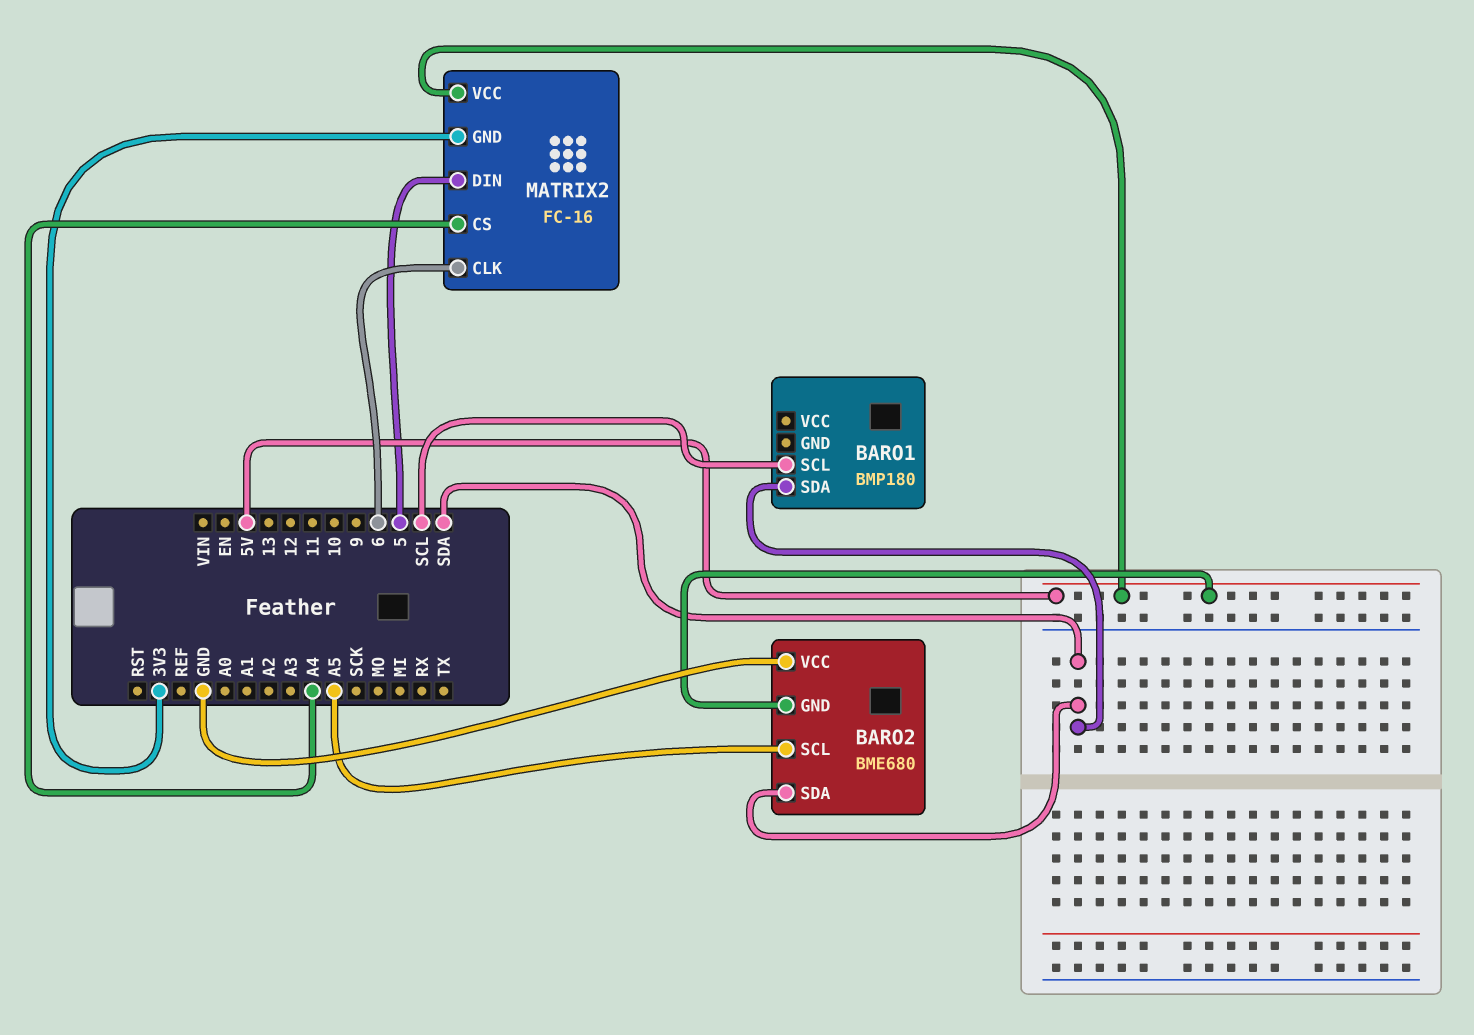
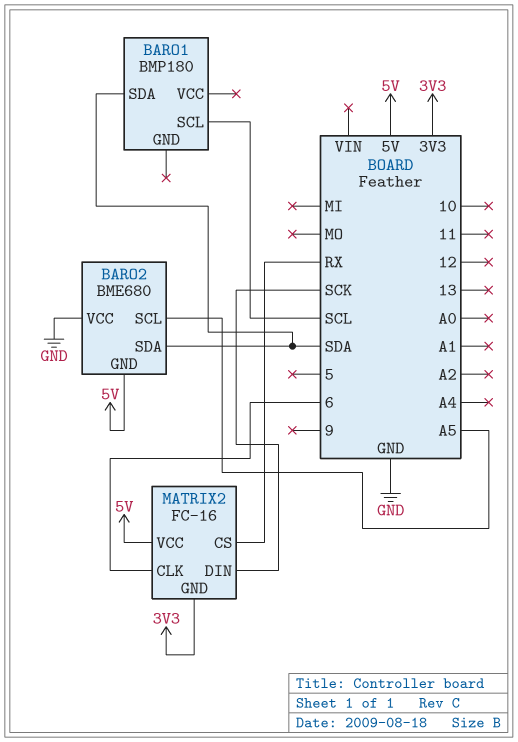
MATRIX2 pin CS: A4 -> RX
MATRIX2 pin DIN: 5 -> SCK

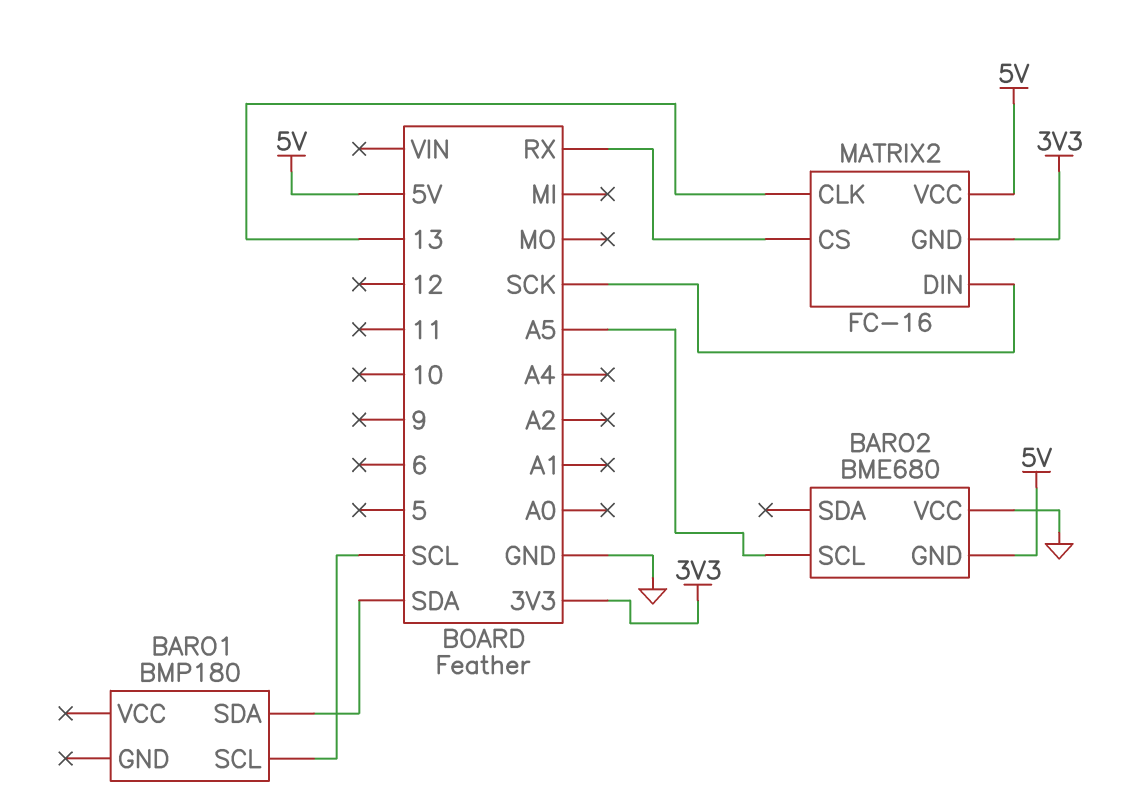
BARO2 pin SDA: SDA -> none
MATRIX2 pin CLK: 6 -> 13

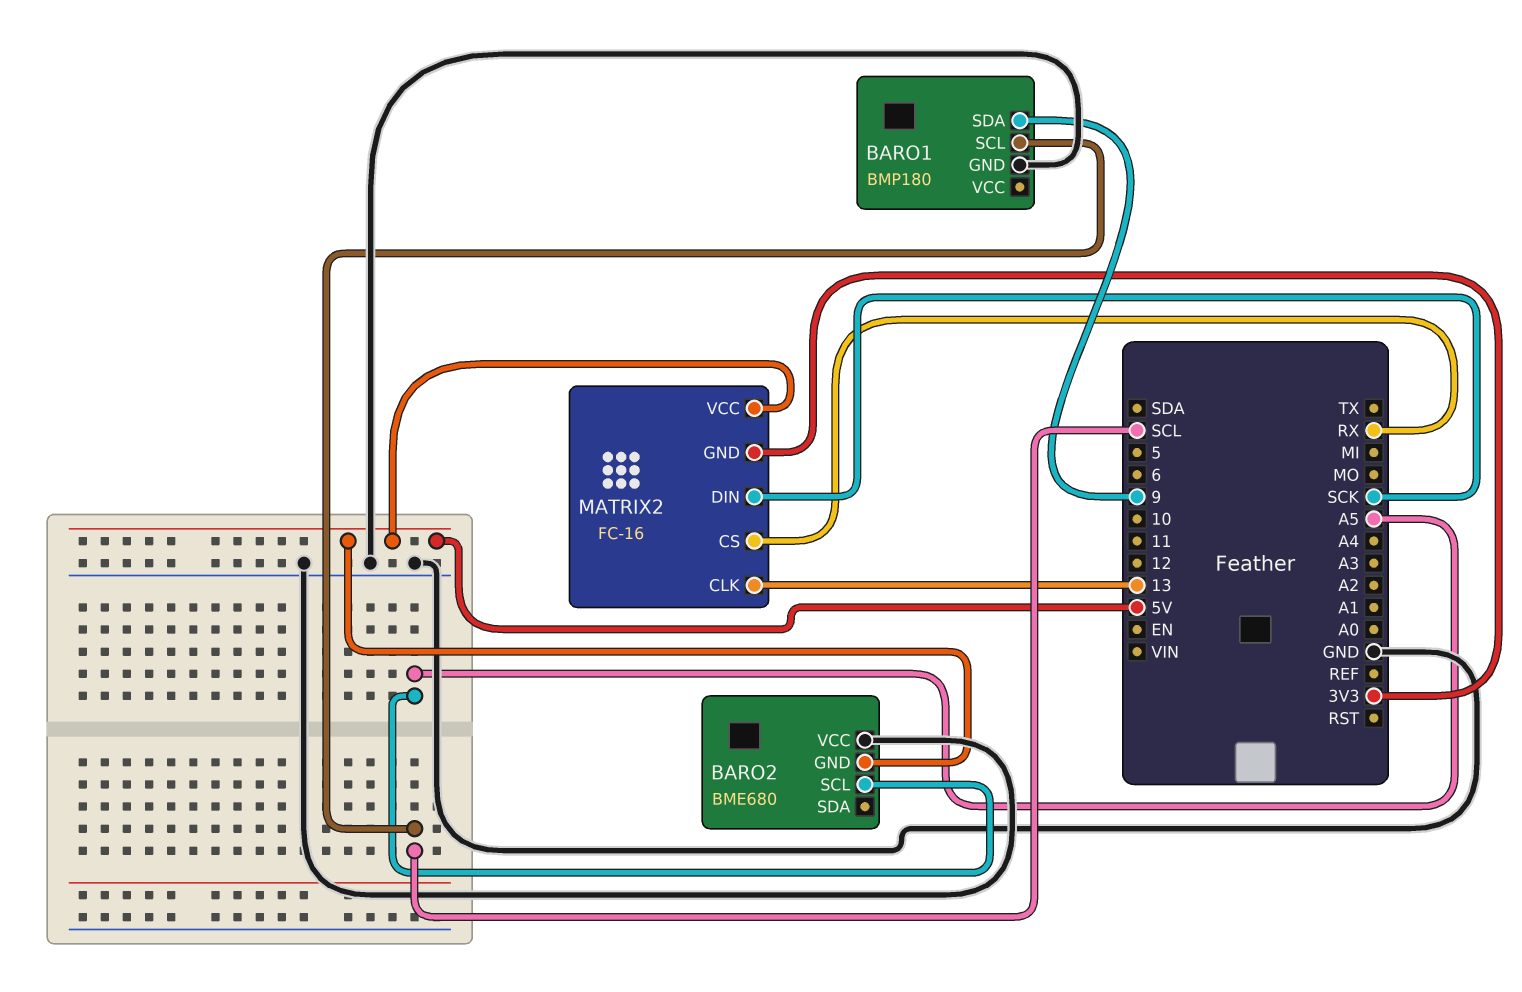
BARO1 pin GND: none -> GND
BARO1 pin SDA: SDA -> 9

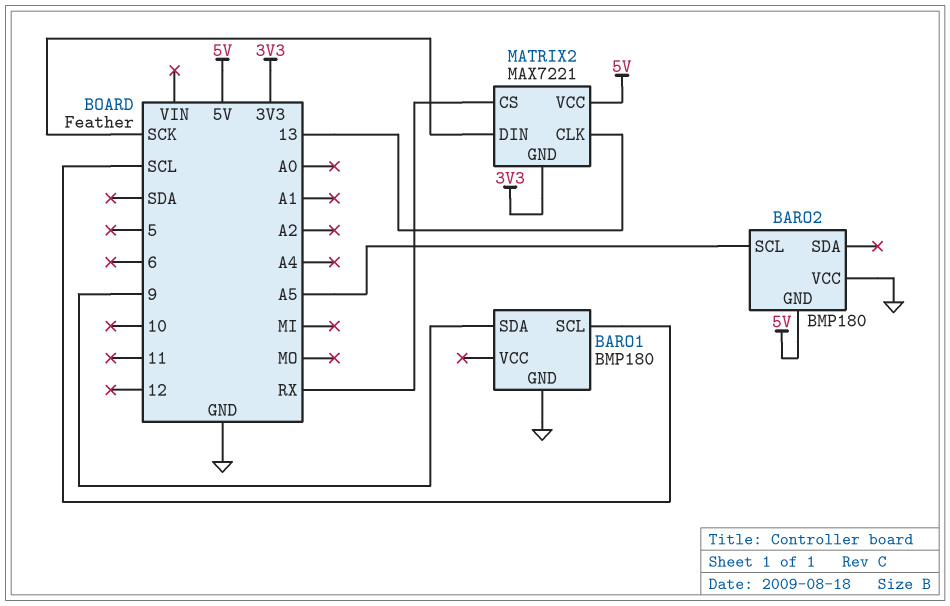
BARO2: BME680 -> BMP180
MATRIX2: FC-16 -> MAX7221

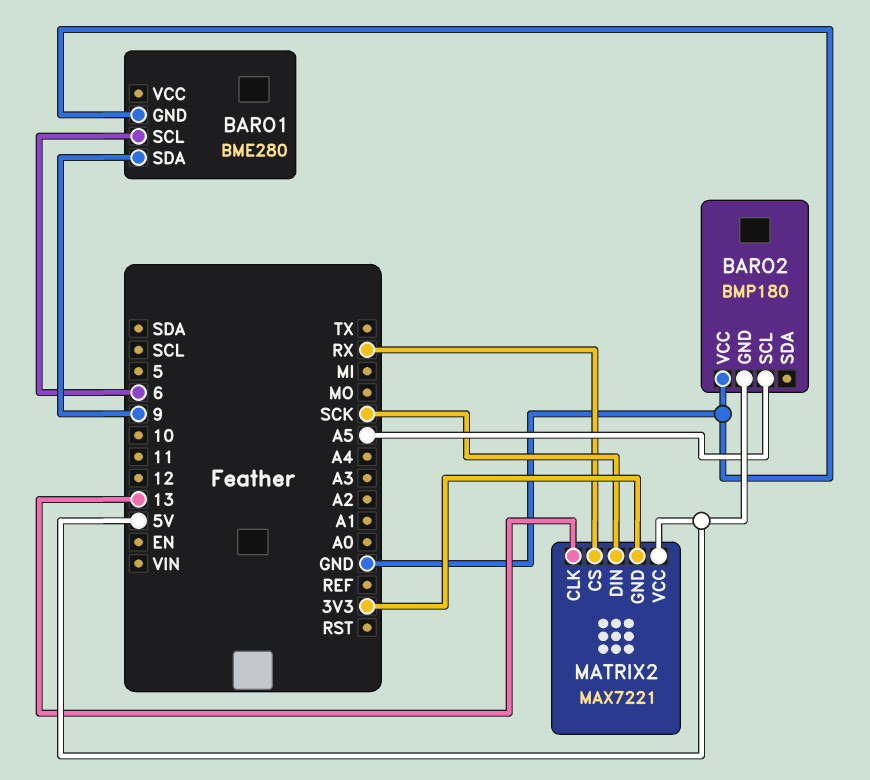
BARO1: BMP180 -> BME280
BARO1 pin SCL: SCL -> 6

